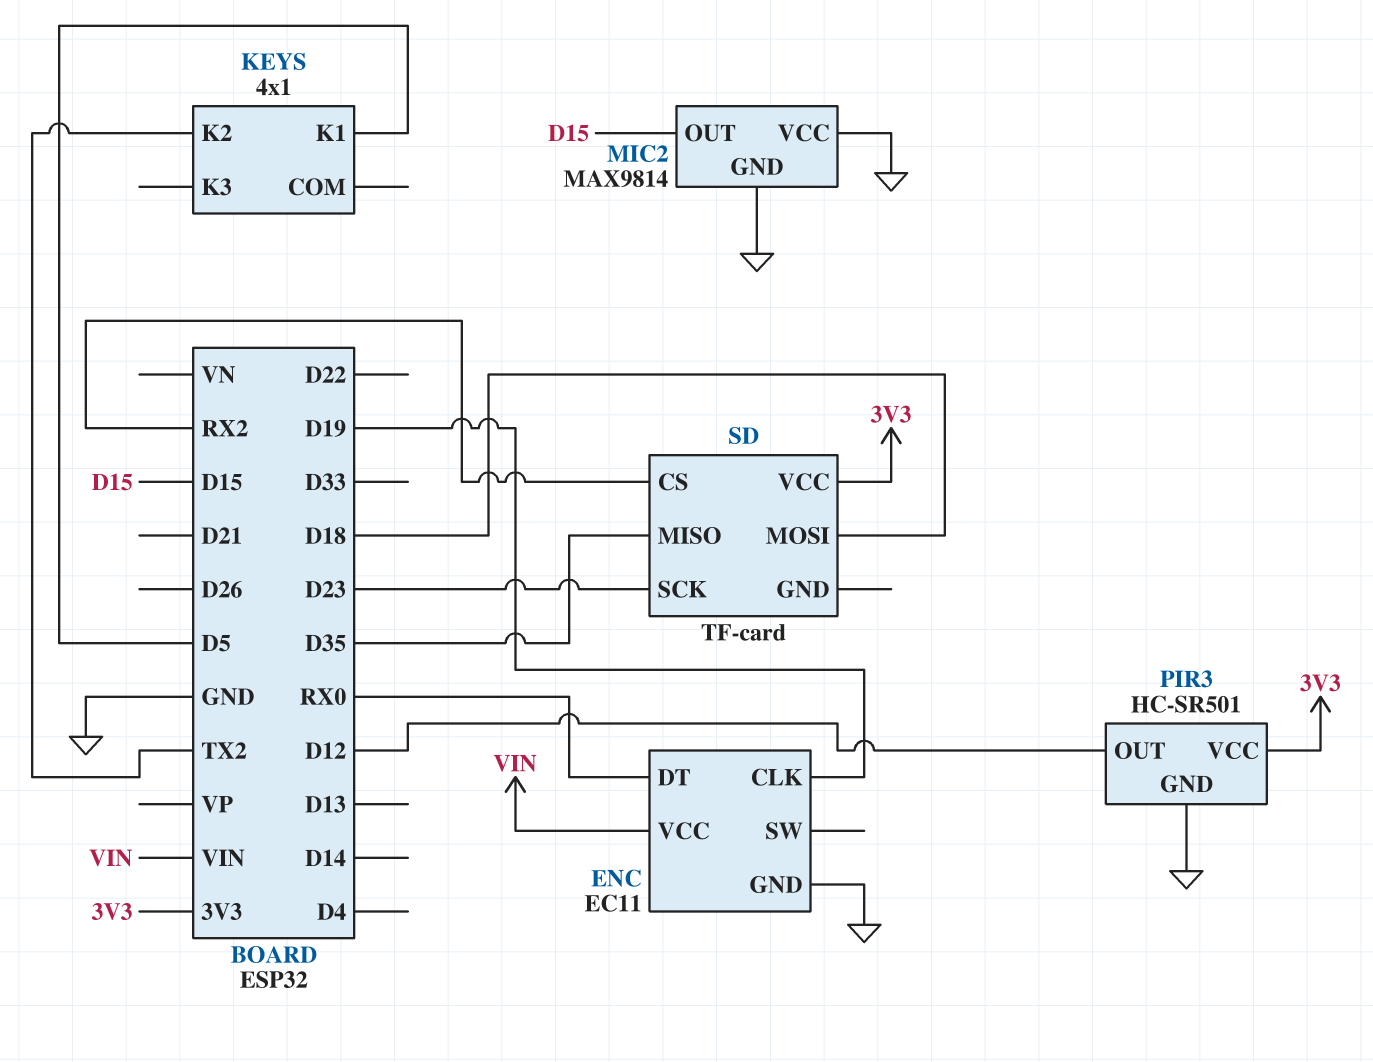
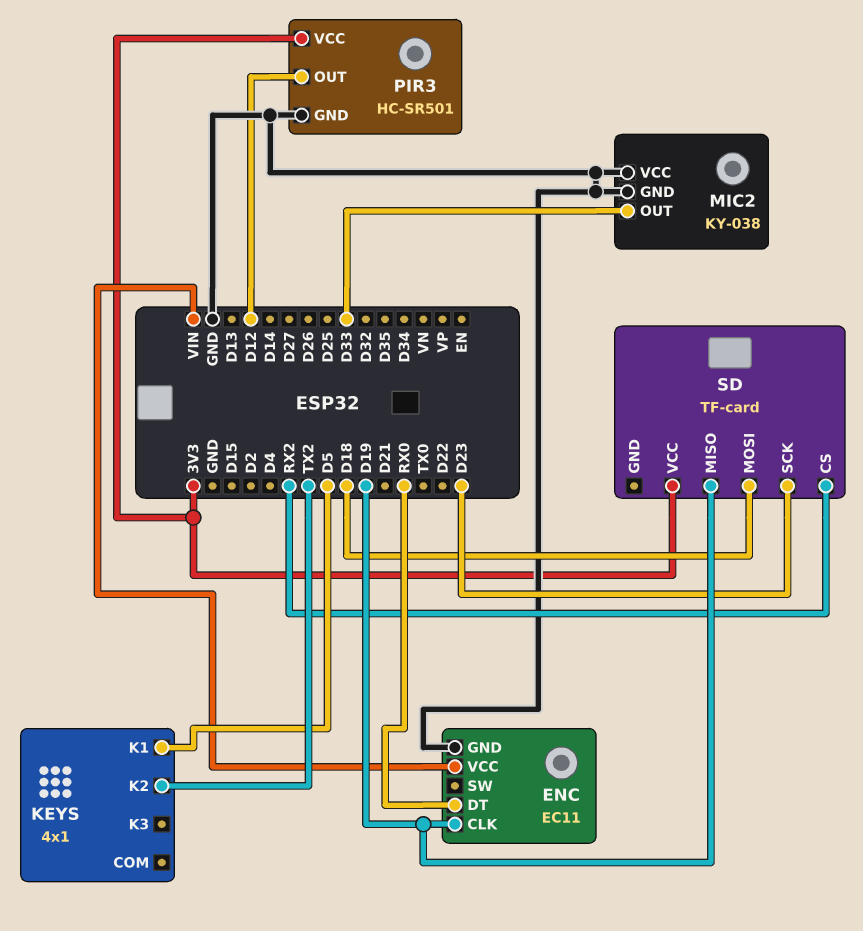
MIC2: MAX9814 -> KY-038
MIC2 pin OUT: D15 -> D33
SD pin MISO: D35 -> D19

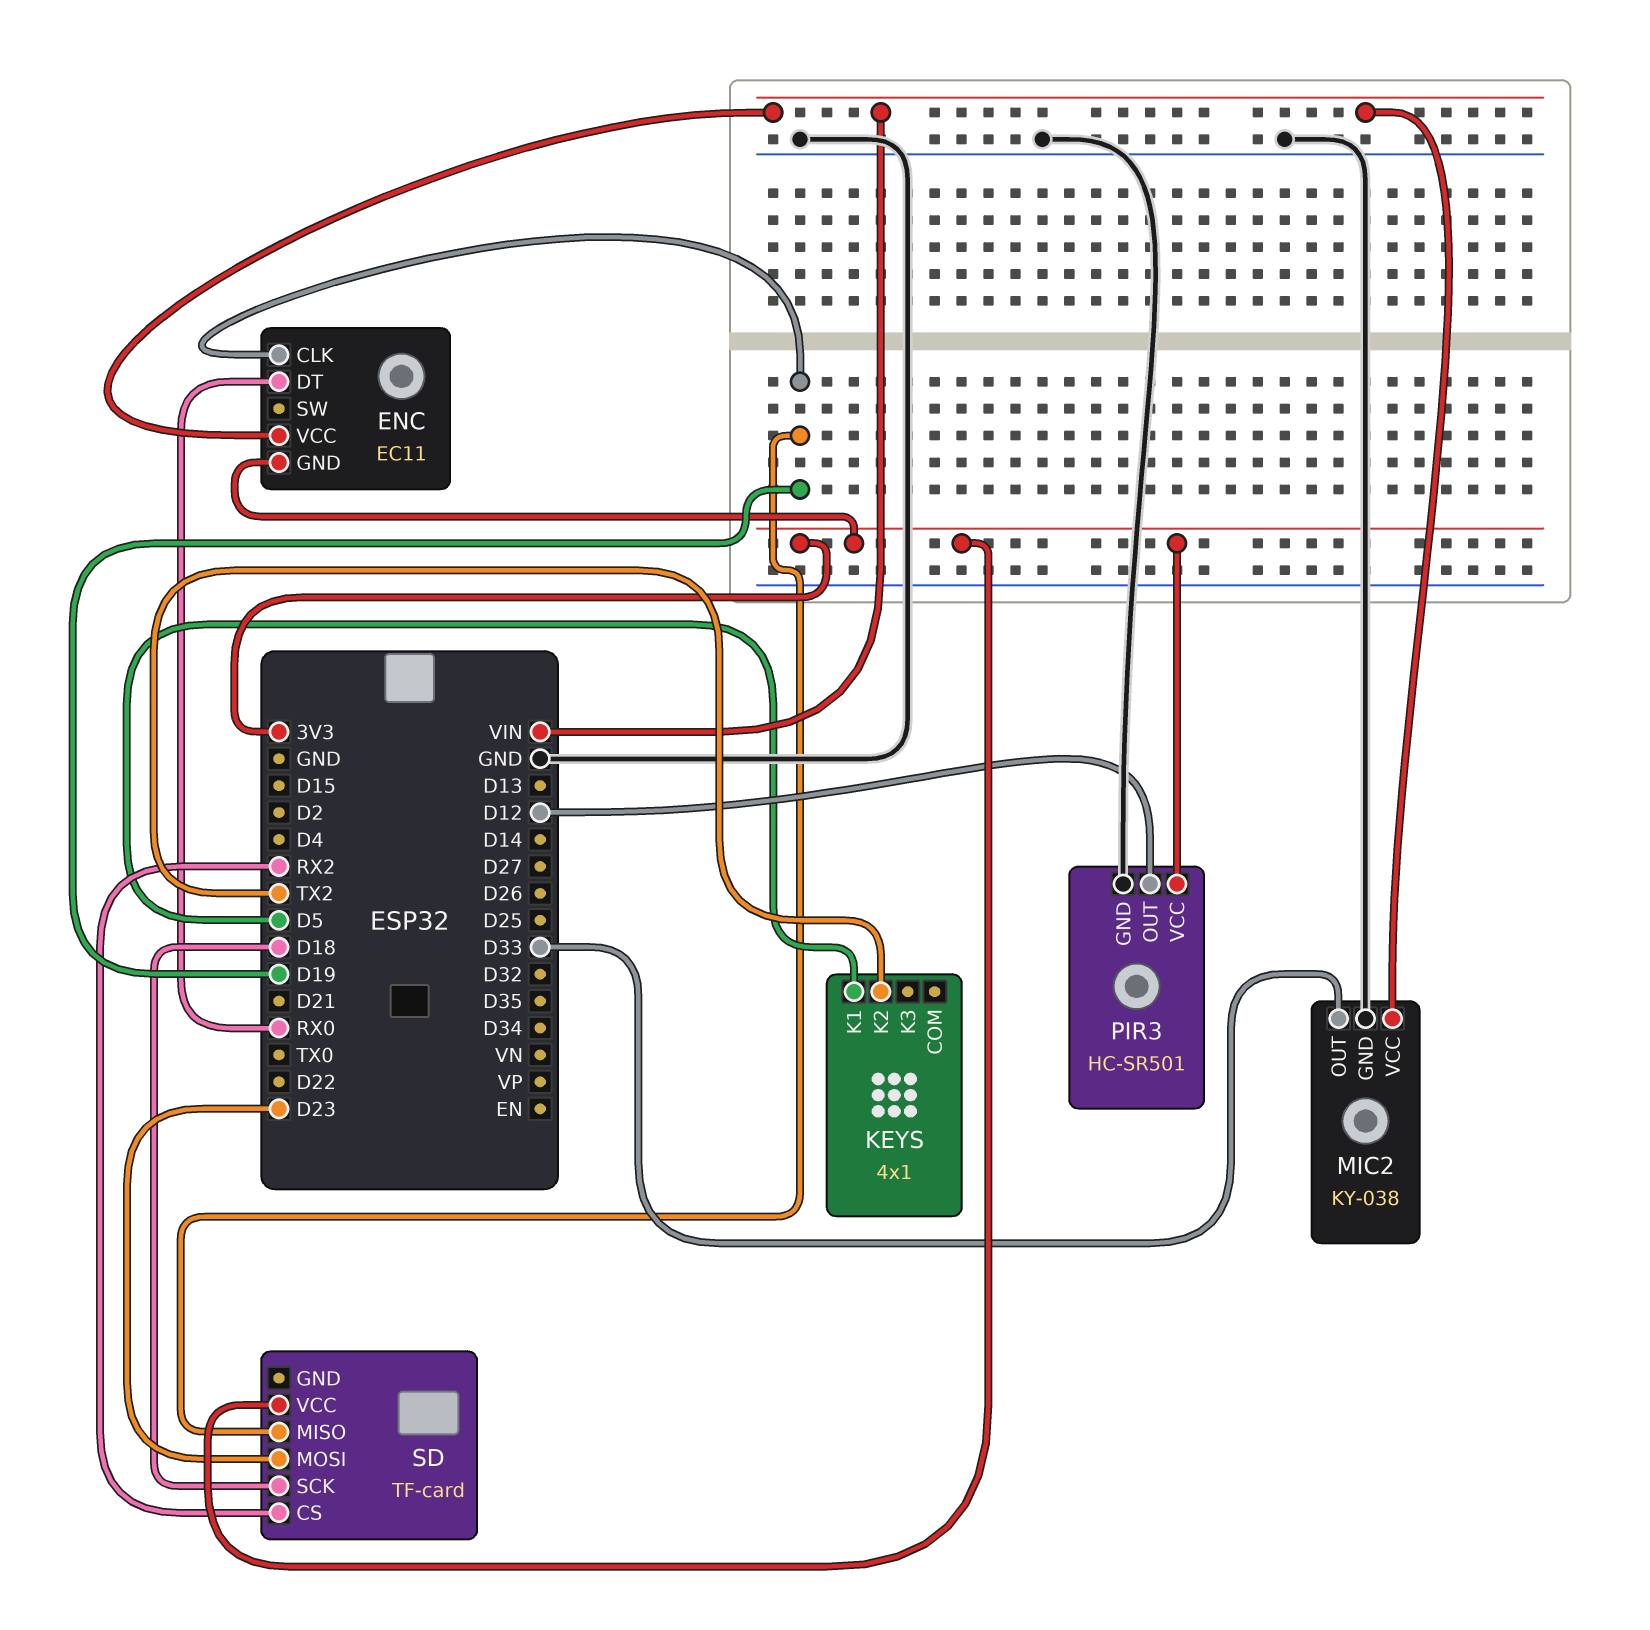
ENC pin GND: GND -> 3V3
MIC2 pin VCC: GND -> VIN
SD pin MOSI: D18 -> D23
SD pin SCK: D23 -> D18

